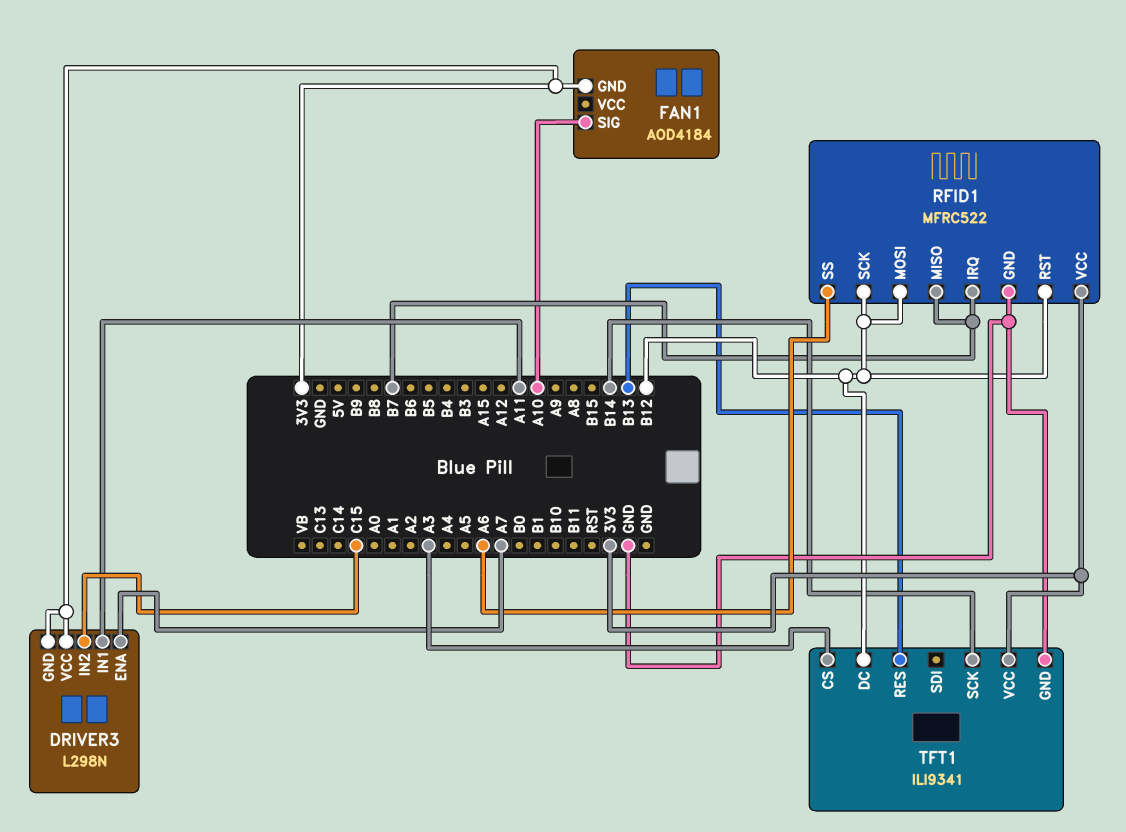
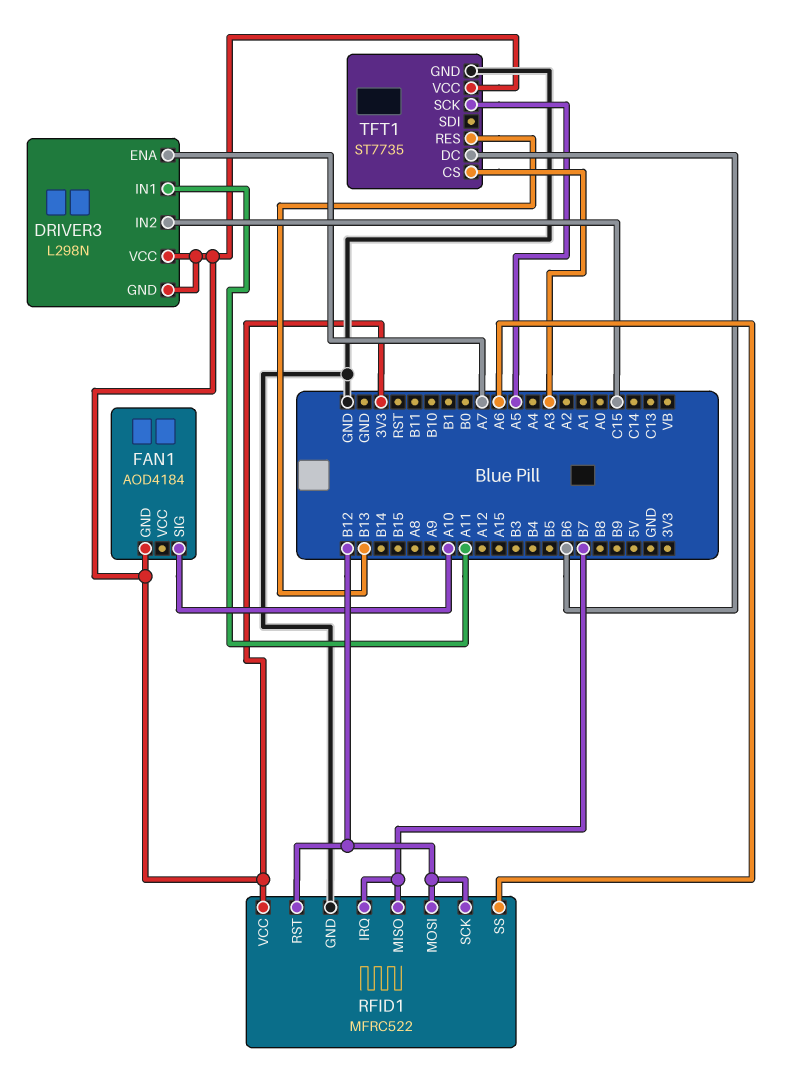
TFT1: ILI9341 -> ST7735
TFT1 pin DC: B12 -> B6
TFT1 pin SCK: B14 -> A5

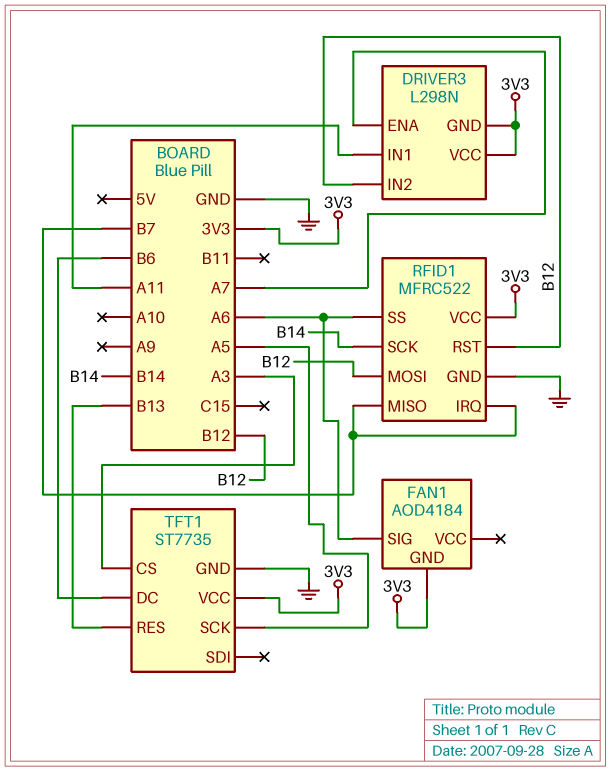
DRIVER3 pin IN2: C15 -> B12
FAN1 pin SIG: A10 -> A6
RFID1 pin SCK: B12 -> B14

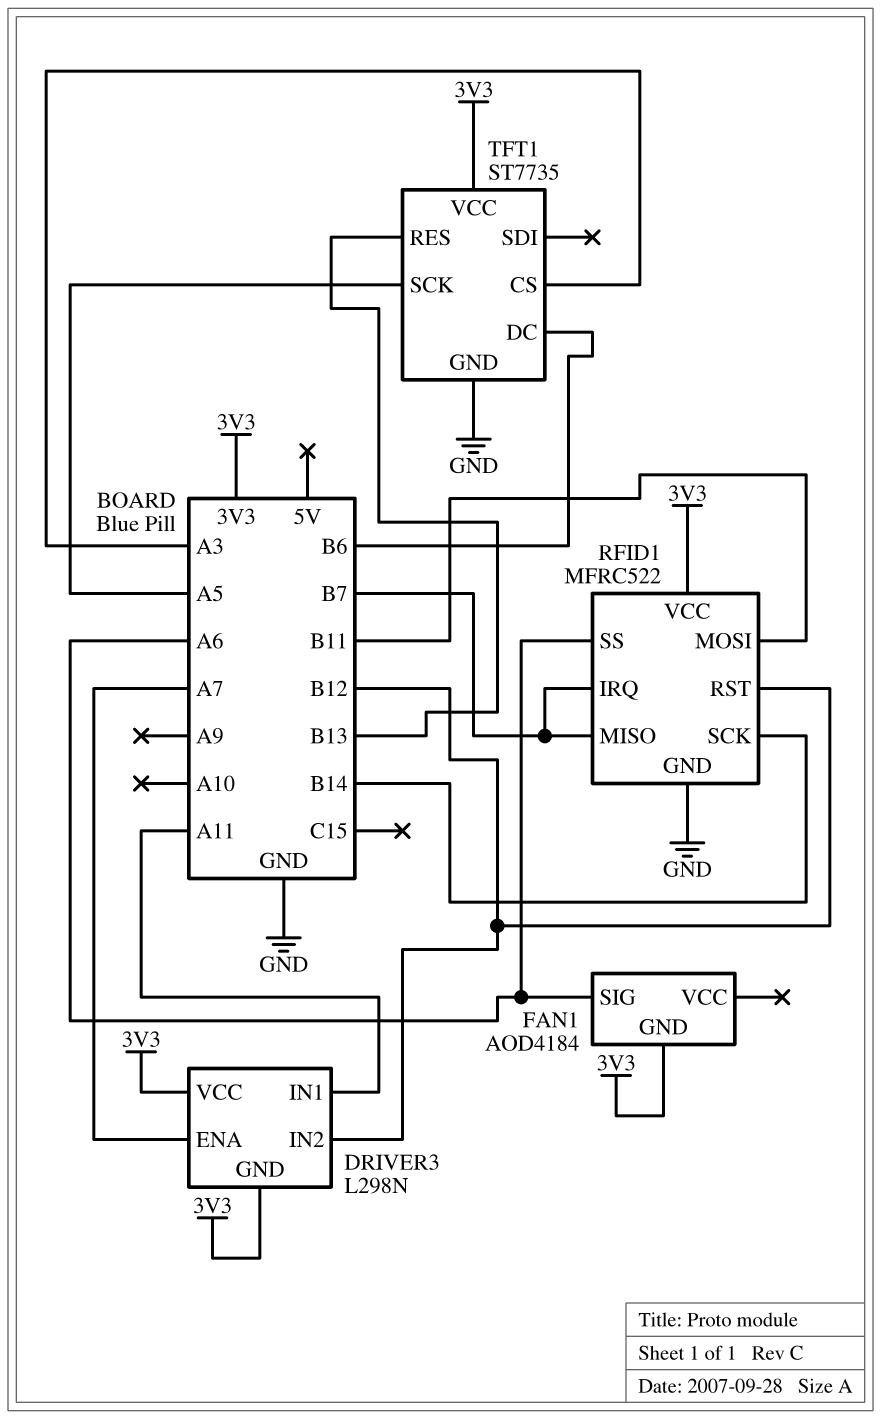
RFID1 pin MOSI: B12 -> B11

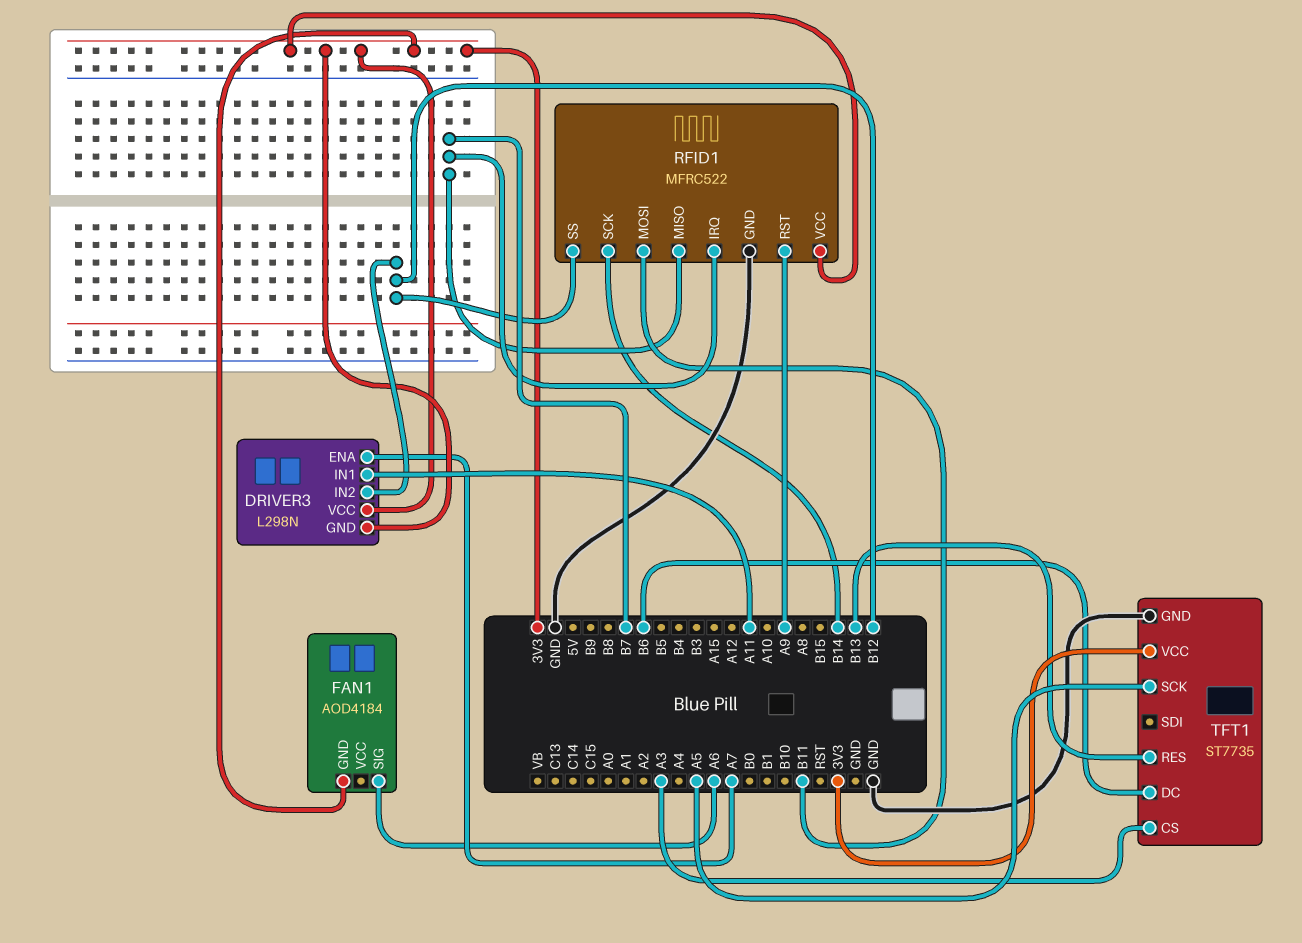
RFID1 pin RST: B12 -> A9
RFID1 pin SS: A6 -> B12

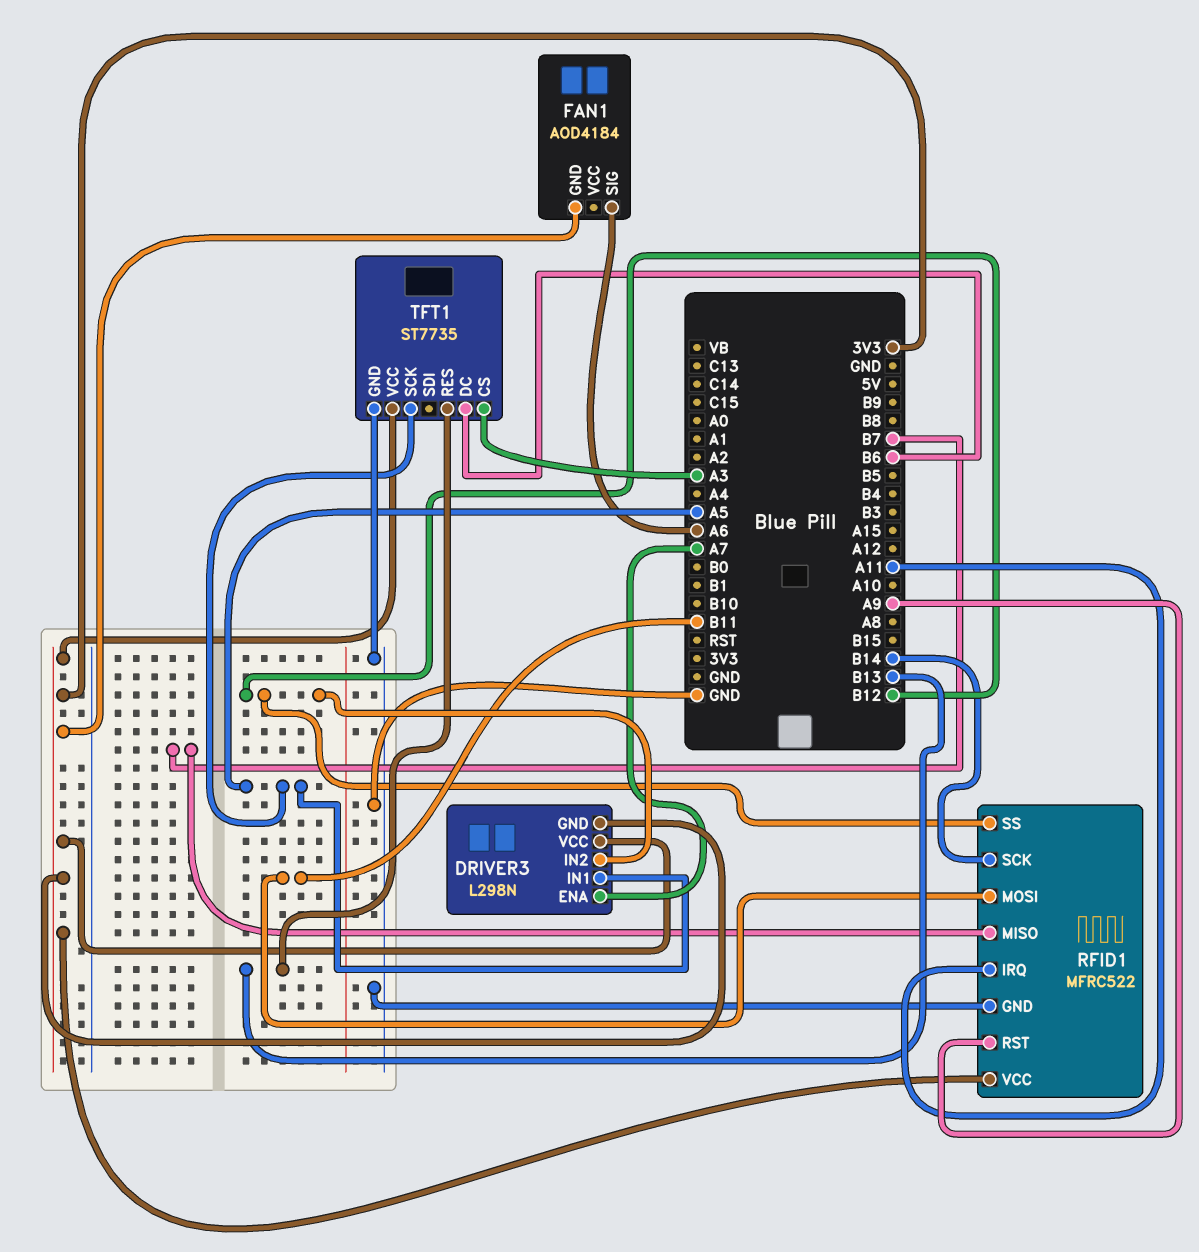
DRIVER3 pin IN1: A11 -> A5
RFID1 pin IRQ: B7 -> A11

